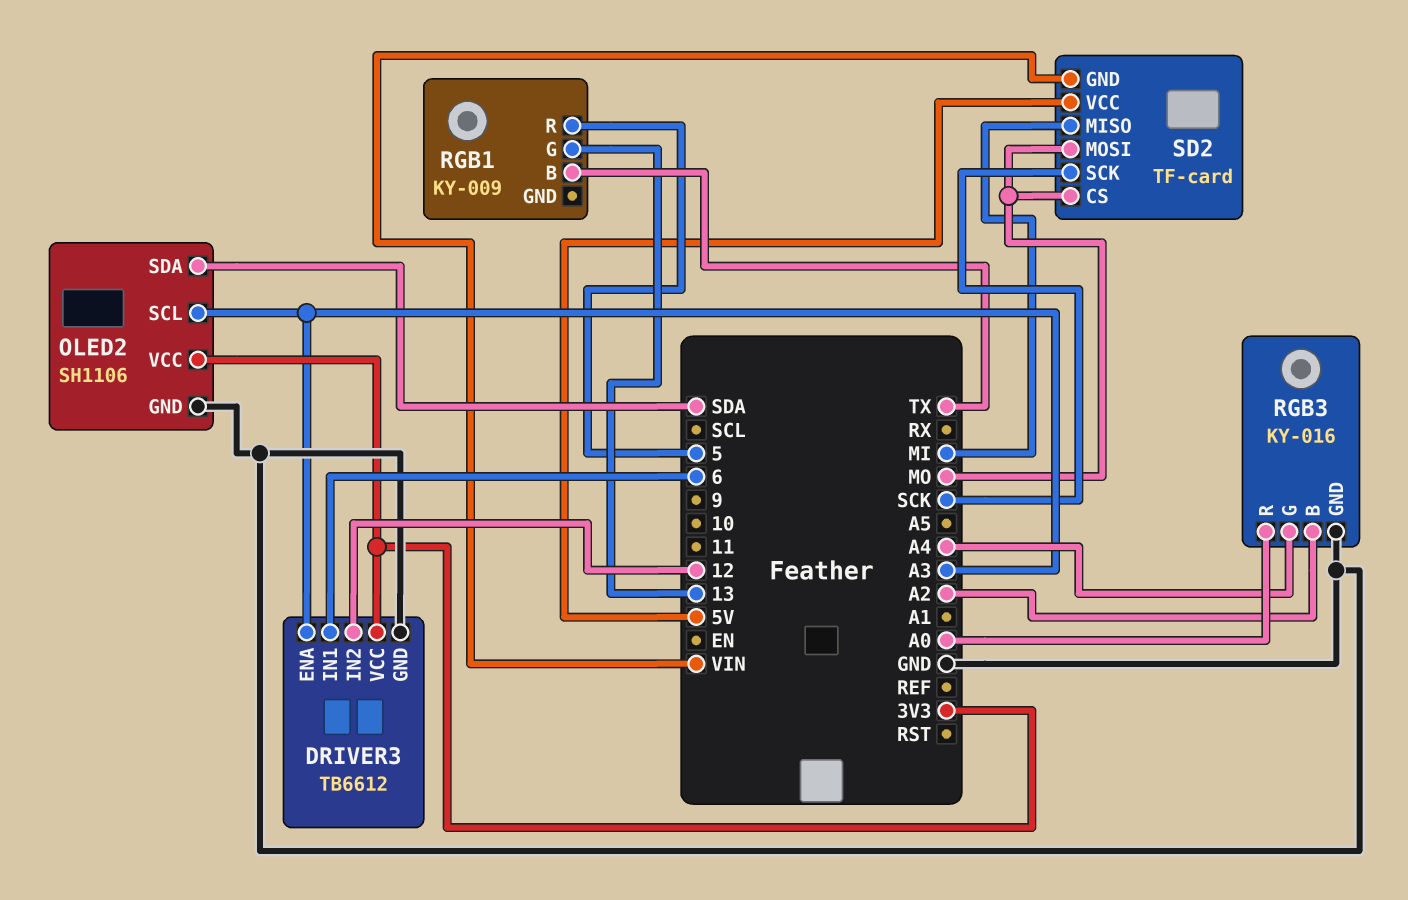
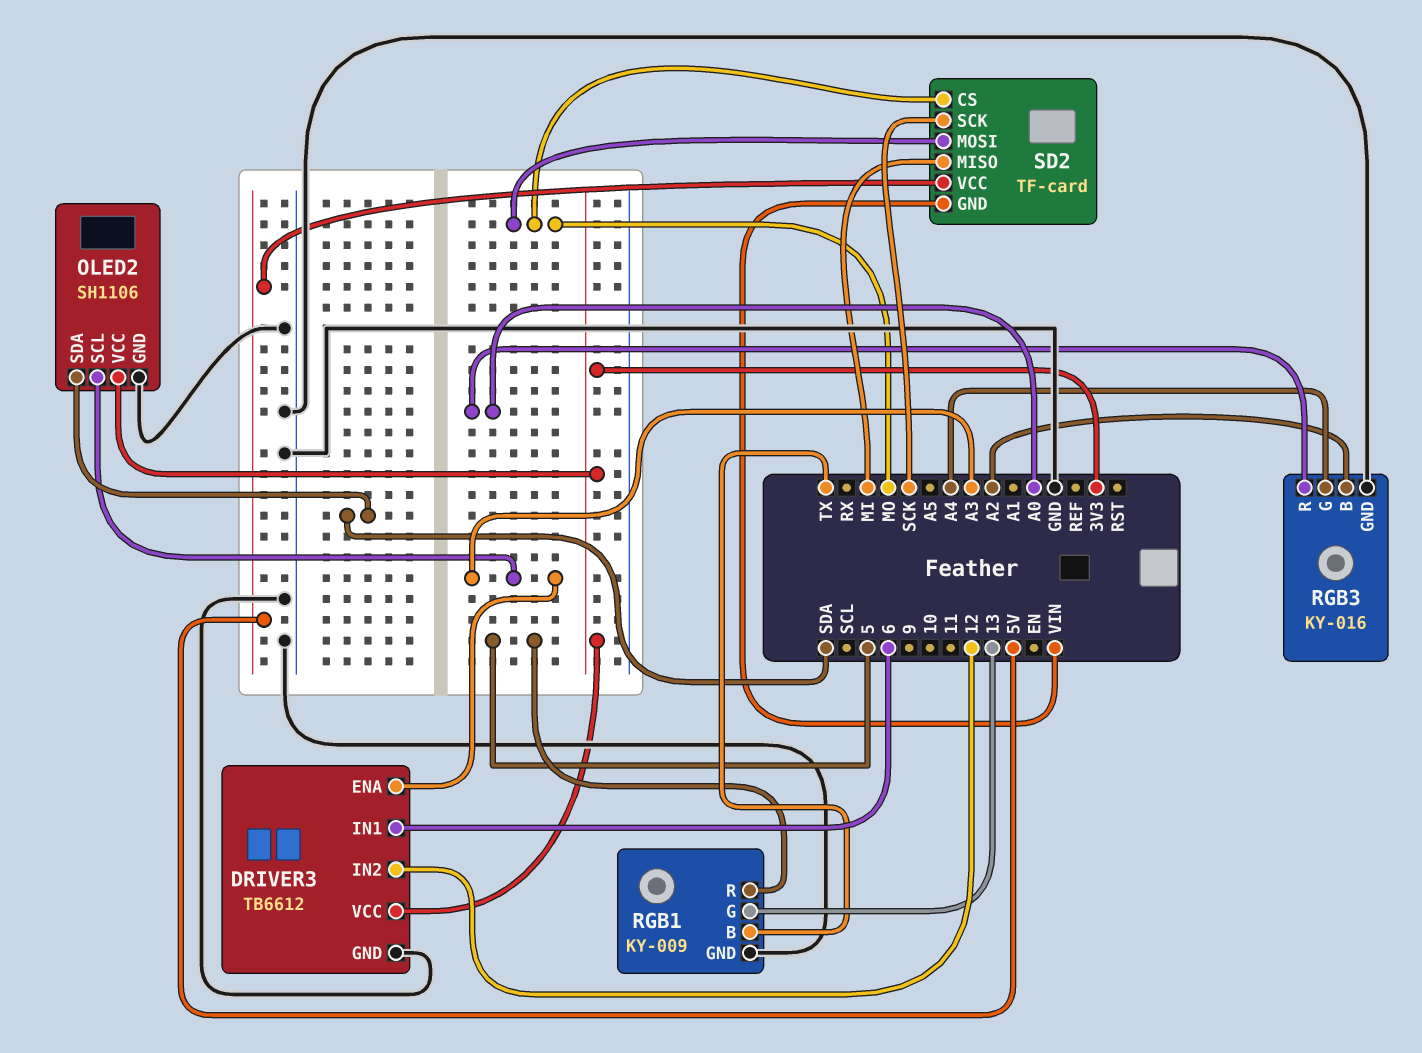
RGB1 pin GND: none -> GND

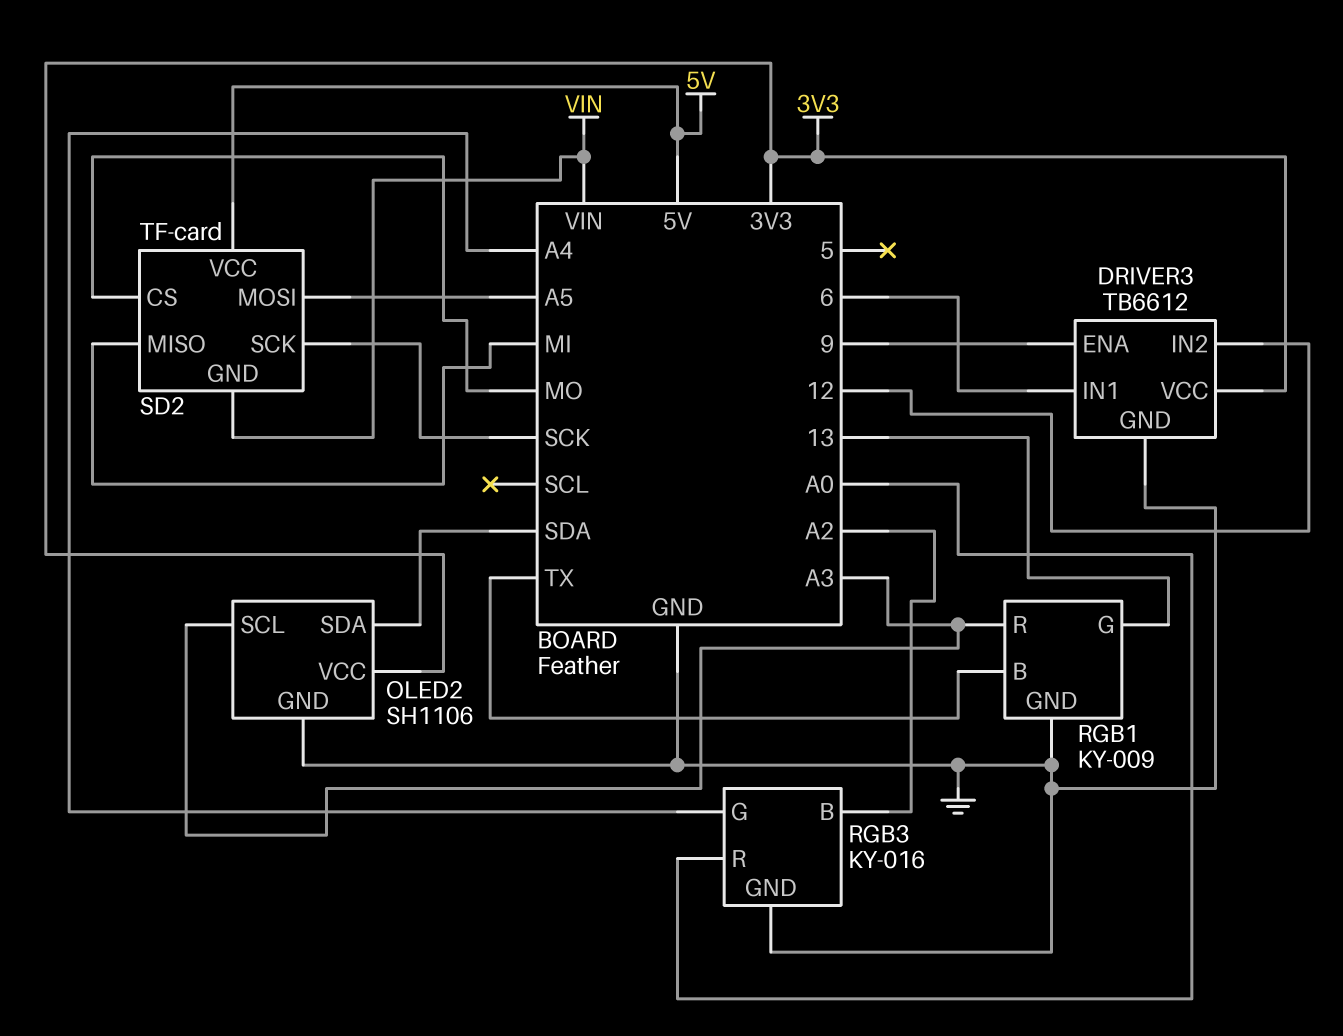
DRIVER3 pin ENA: A3 -> 9
RGB1 pin R: 5 -> A3
SD2 pin MOSI: MO -> A5

